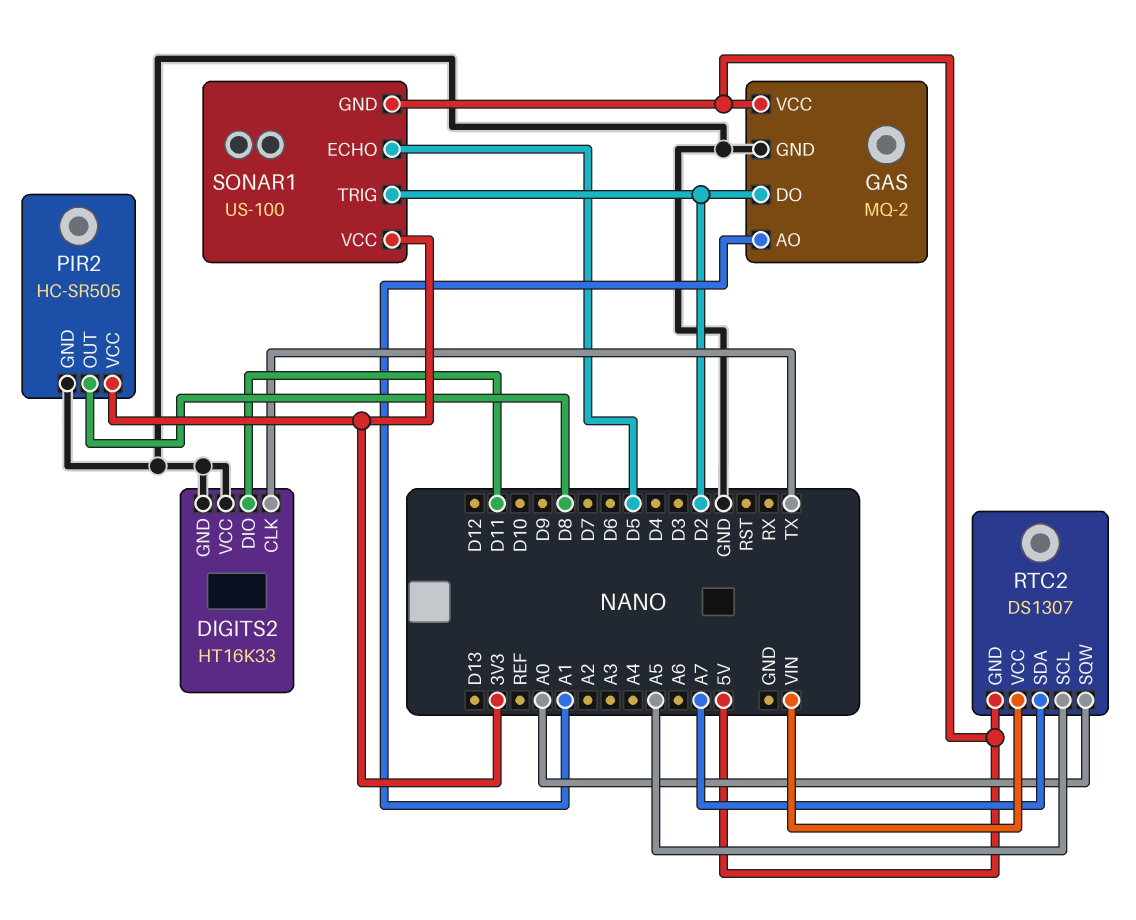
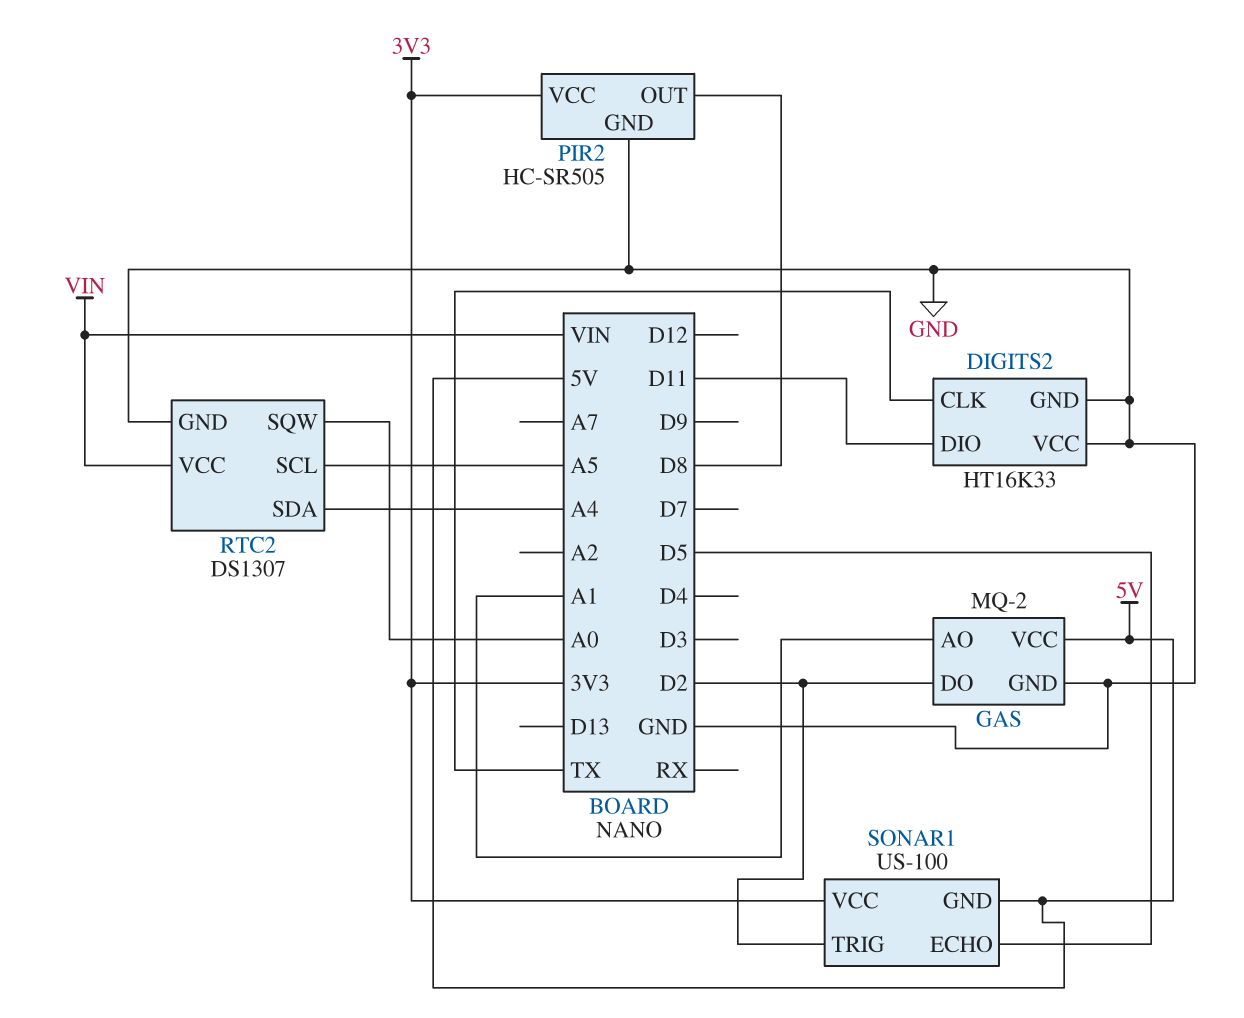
RTC2 pin GND: 5V -> GND
RTC2 pin SDA: A7 -> A4

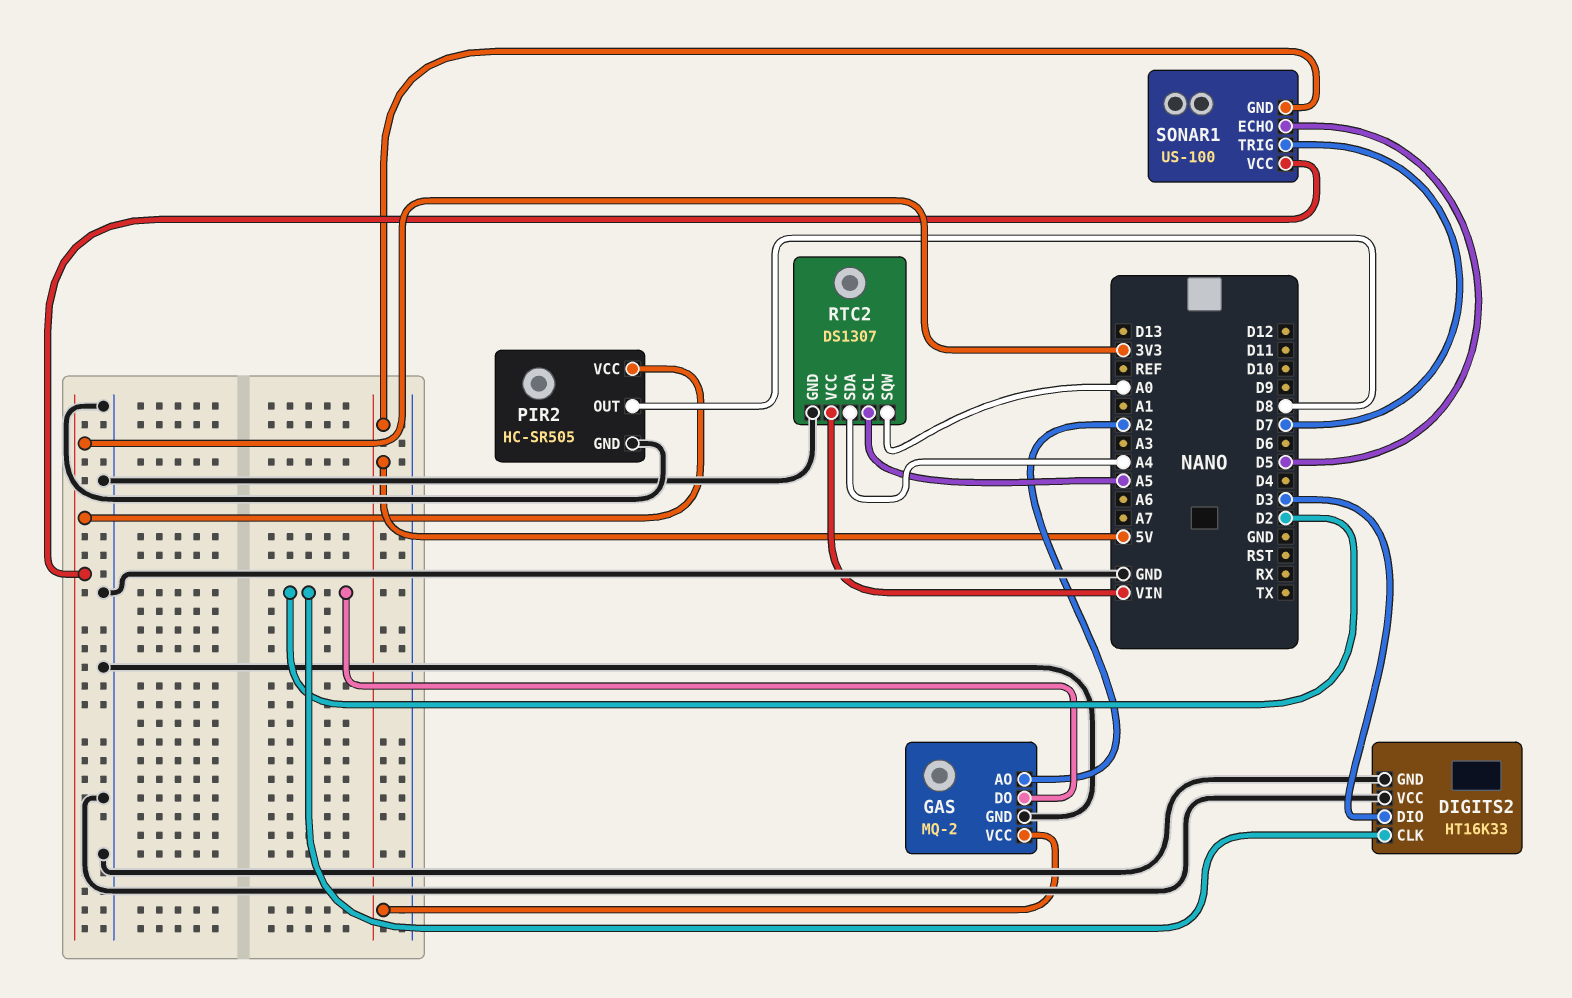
DIGITS2 pin CLK: TX -> D2
DIGITS2 pin DIO: D11 -> D3
GAS pin AO: A1 -> A2
SONAR1 pin TRIG: D2 -> D7

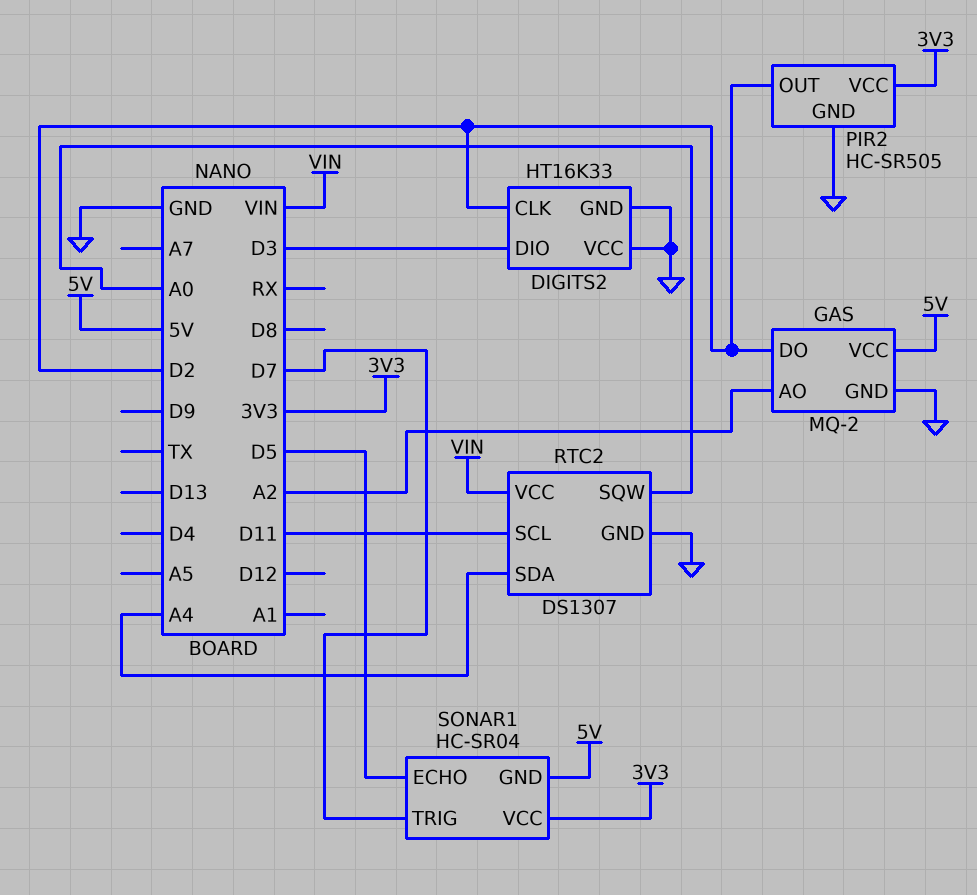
PIR2 pin OUT: D8 -> D2
RTC2 pin SCL: A5 -> D11
SONAR1: US-100 -> HC-SR04

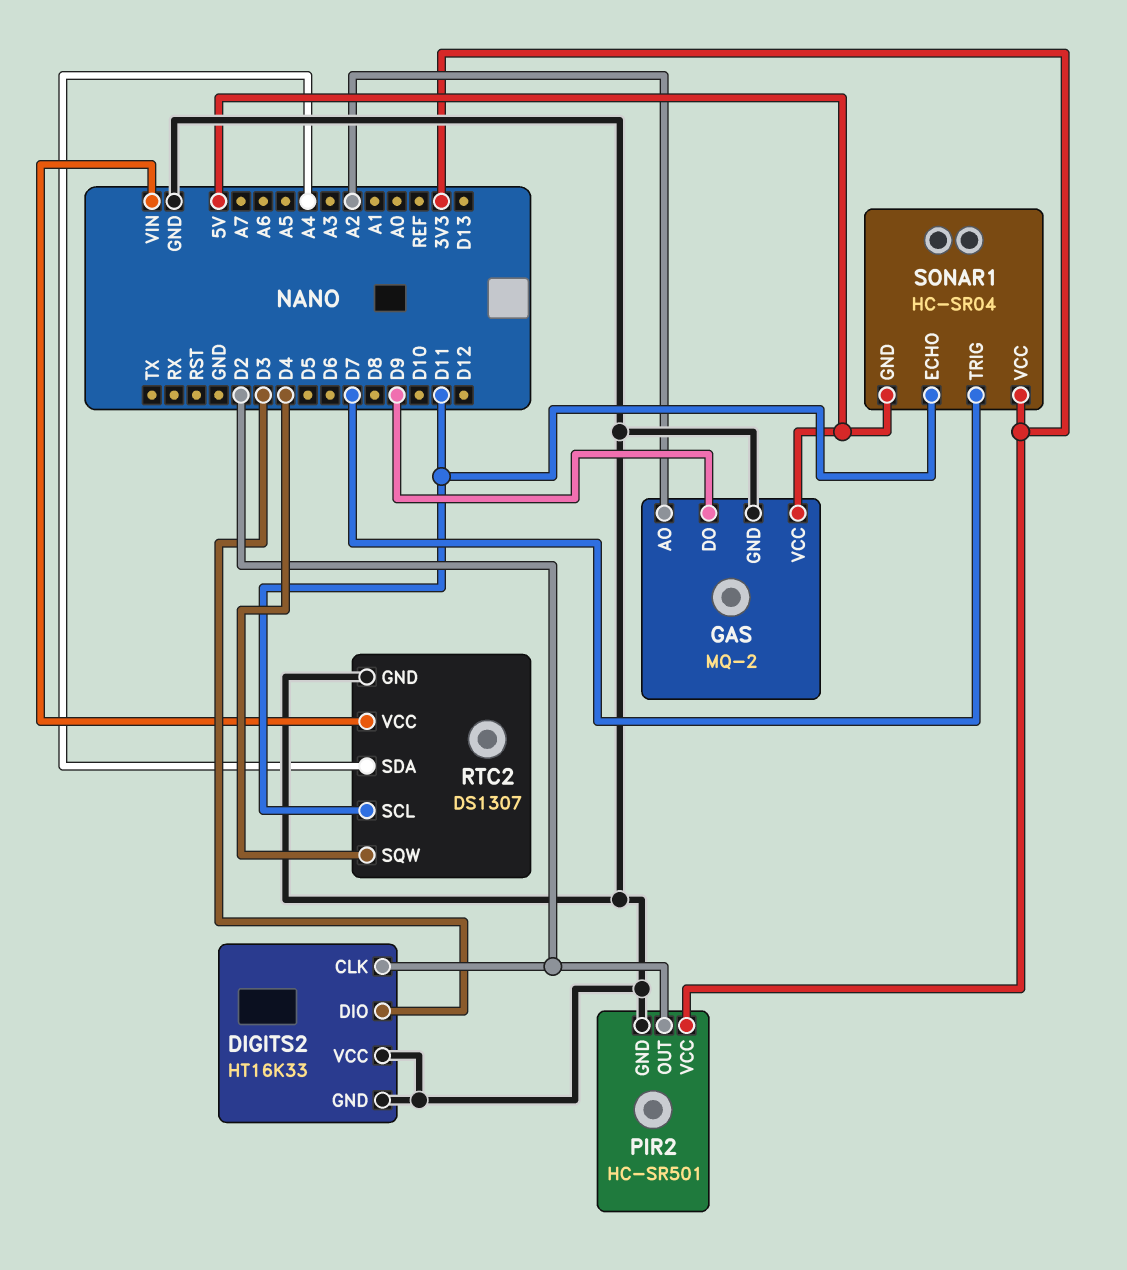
GAS pin DO: D2 -> D9
PIR2: HC-SR505 -> HC-SR501
RTC2 pin SQW: A0 -> D4
SONAR1 pin ECHO: D5 -> D11

